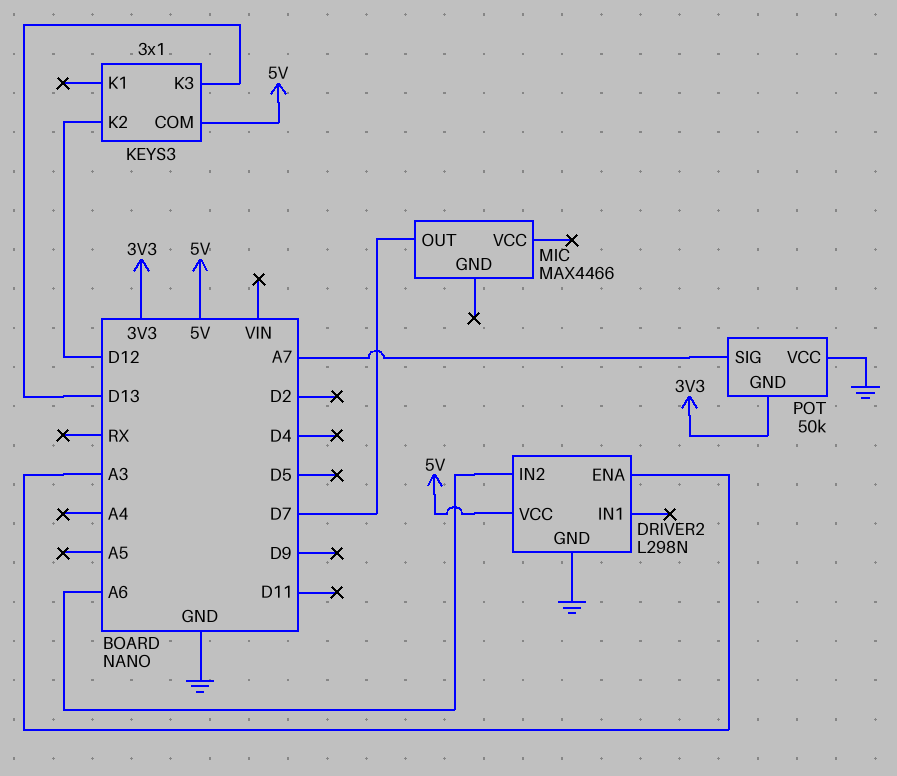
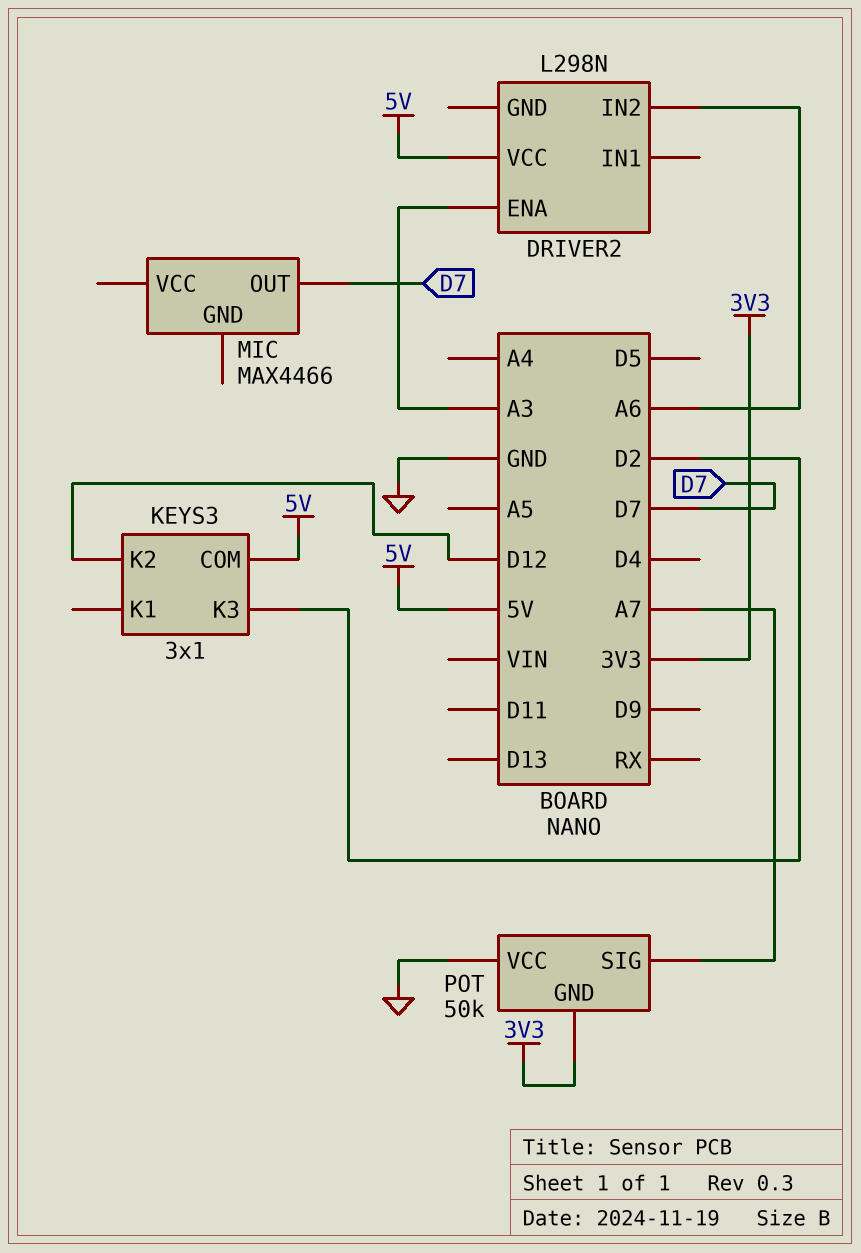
DRIVER2 pin GND: GND -> none
KEYS3 pin K3: D13 -> D2

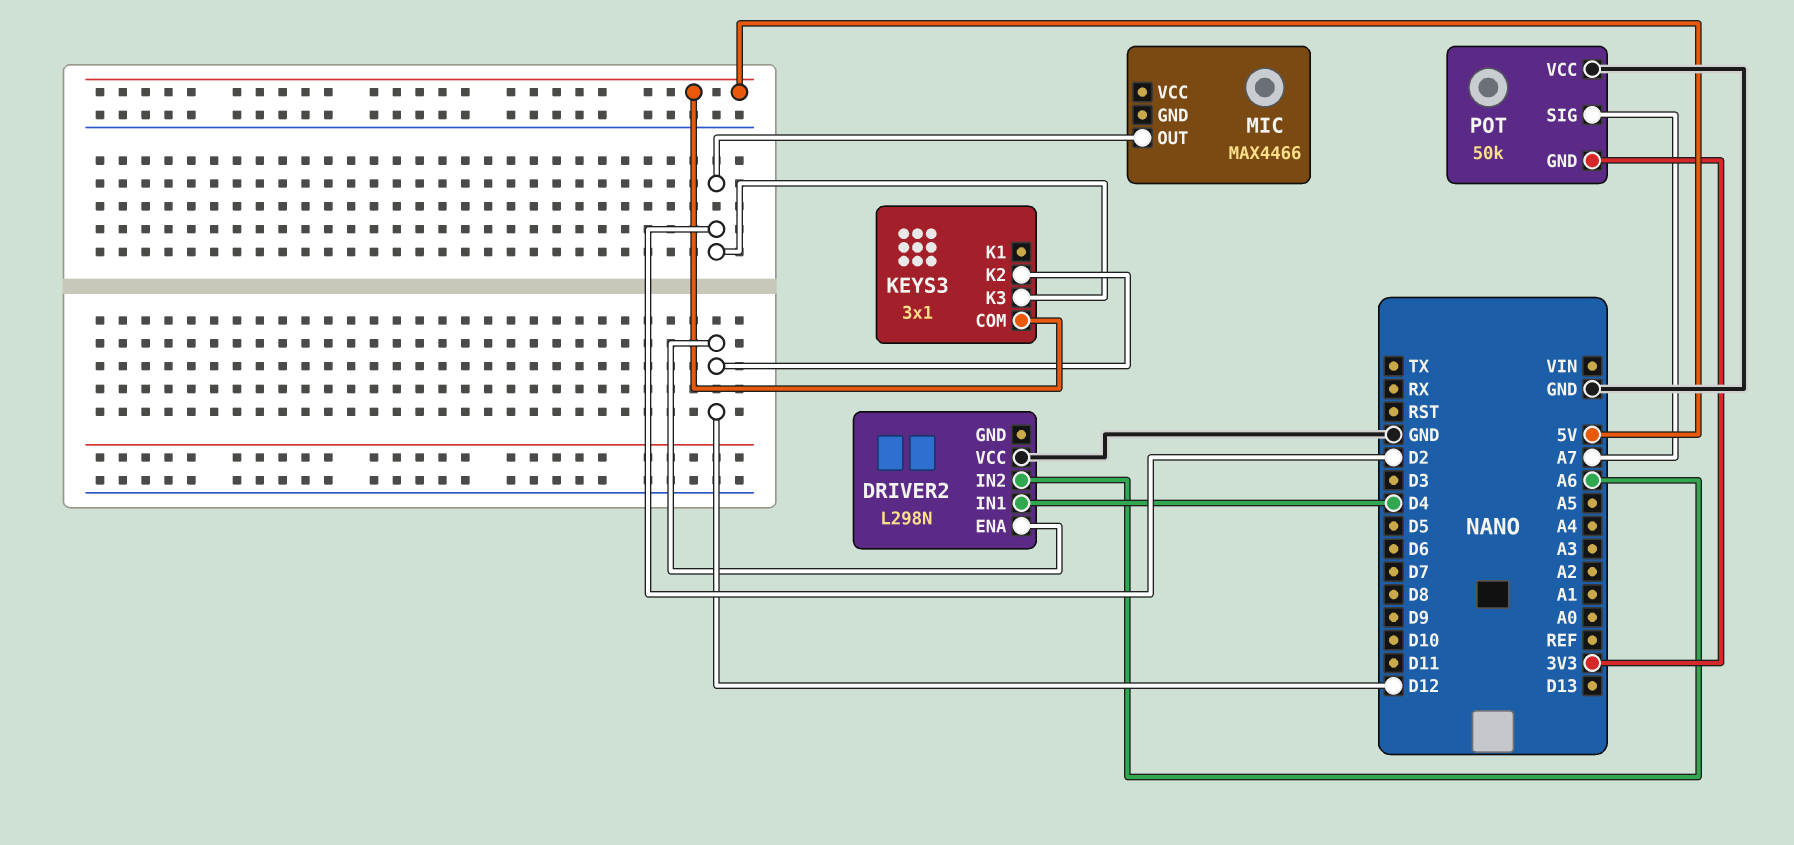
DRIVER2 pin ENA: A3 -> D12
DRIVER2 pin IN1: none -> D4
DRIVER2 pin VCC: 5V -> GND
MIC pin OUT: D7 -> D2

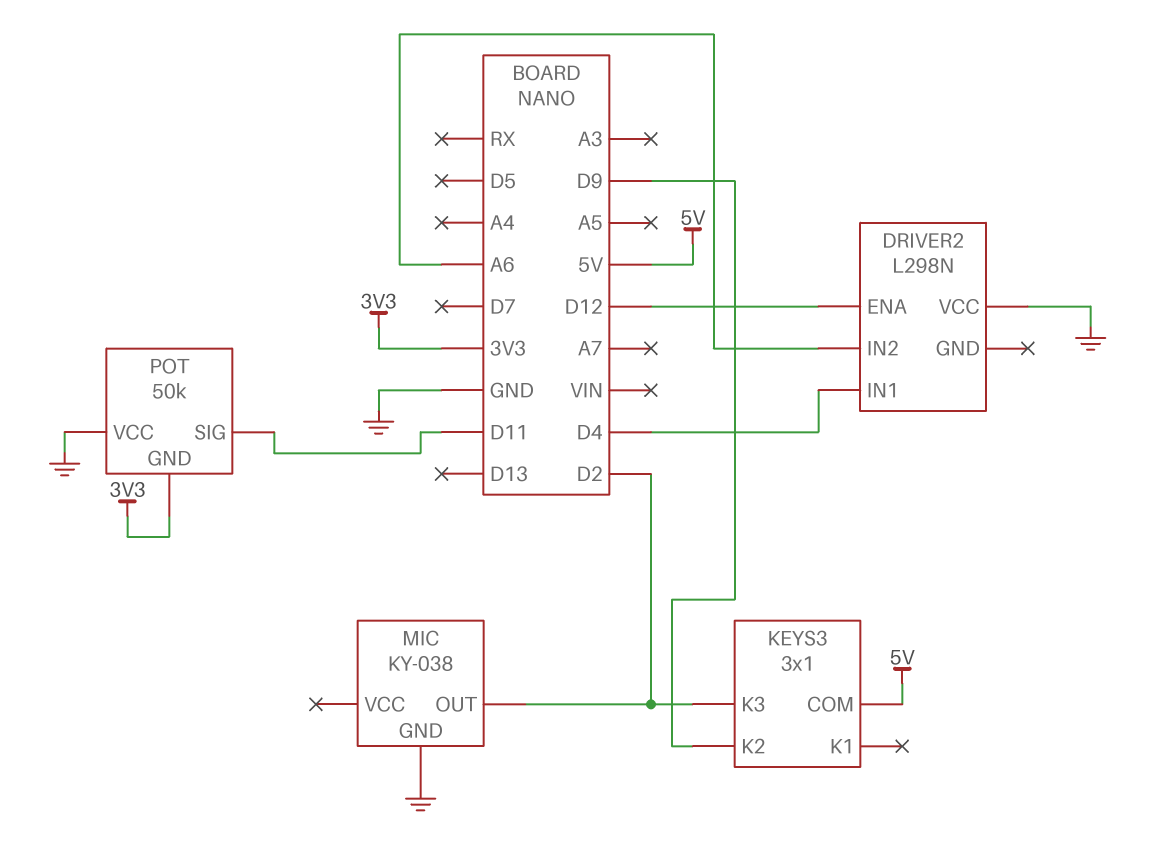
KEYS3 pin K2: D12 -> D9
MIC: MAX4466 -> KY-038
MIC pin GND: none -> GND
POT pin SIG: A7 -> D11

